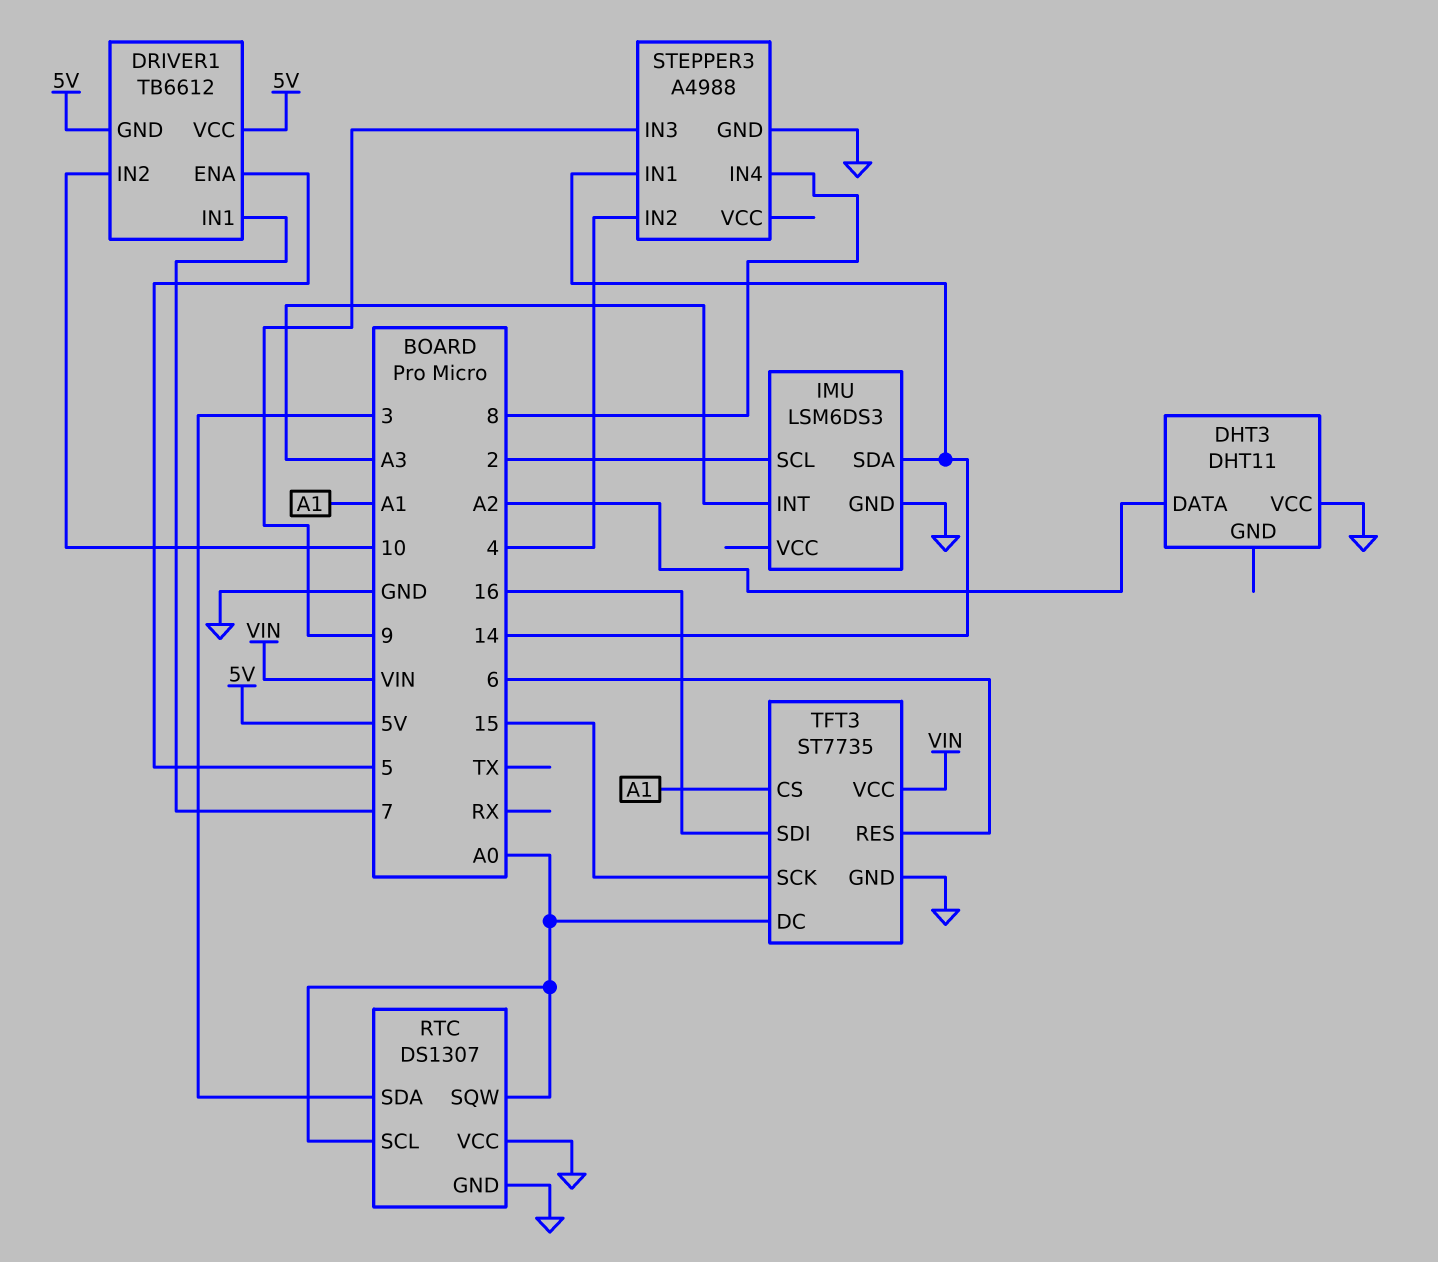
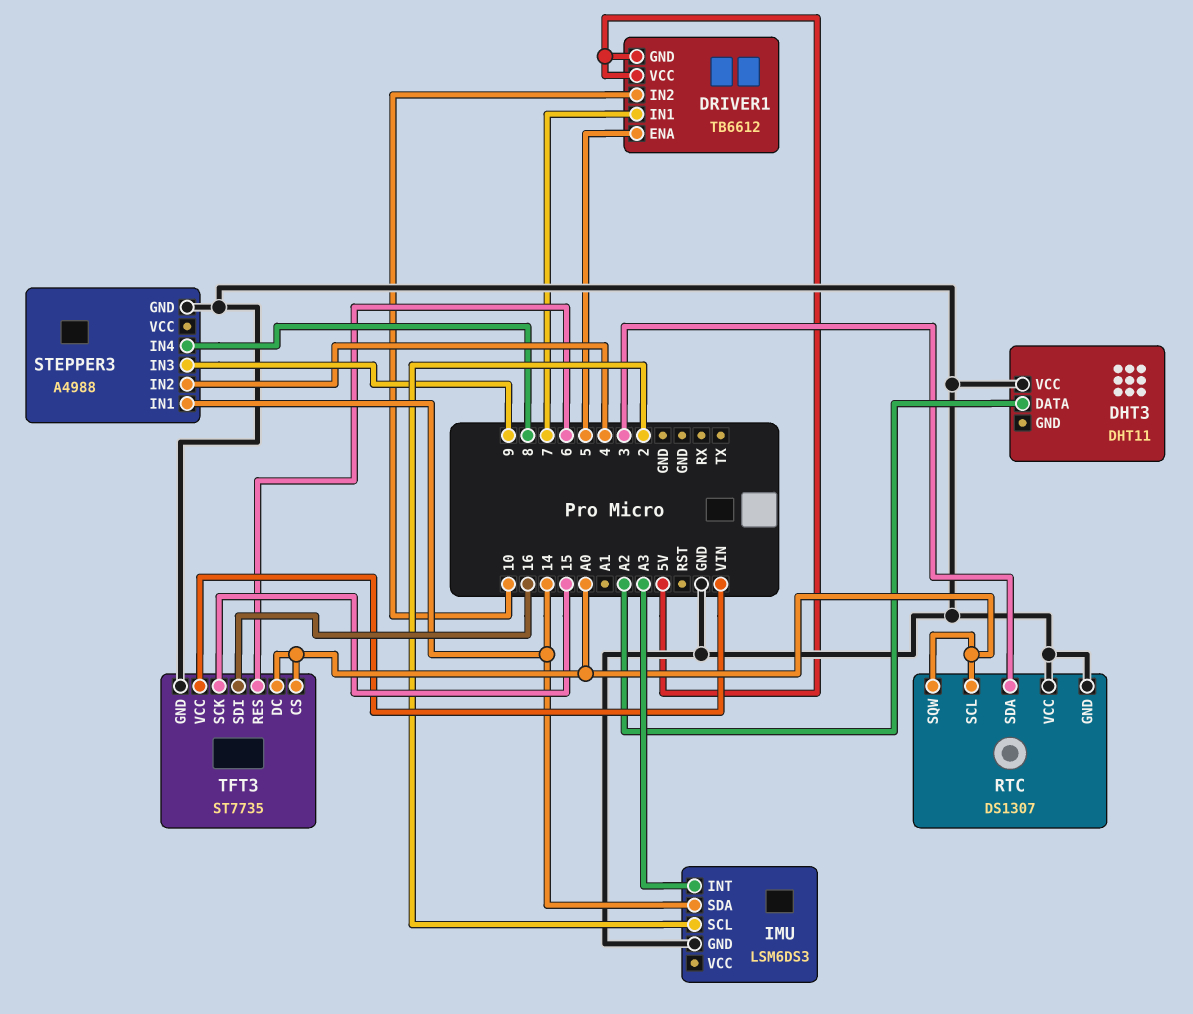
TFT3 pin CS: A1 -> A0

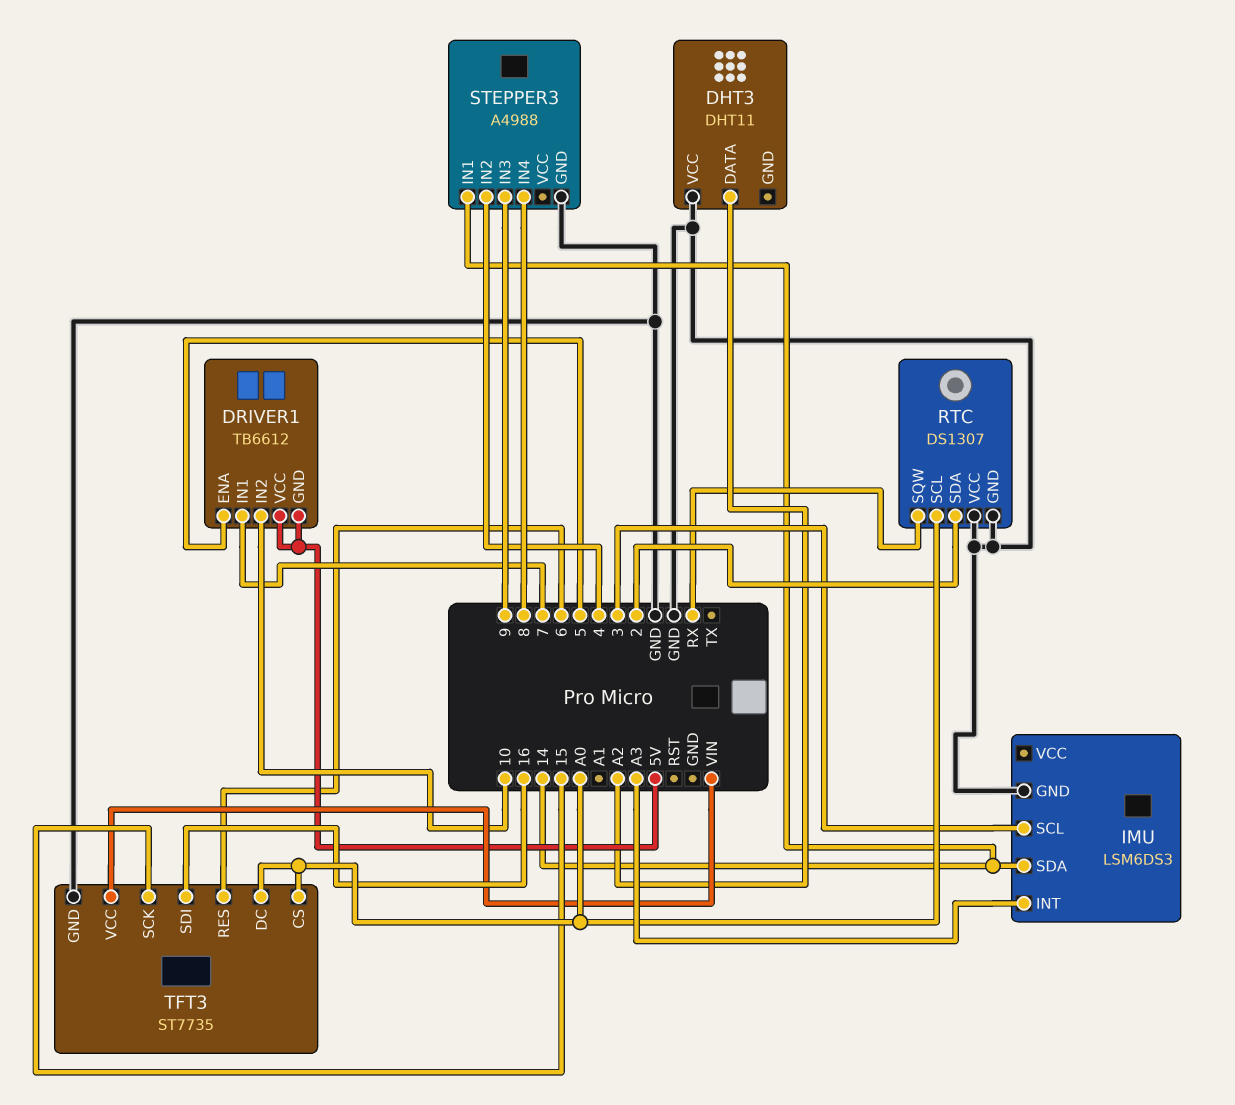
IMU pin SCL: 2 -> 3
RTC pin SDA: 3 -> 2
RTC pin SQW: A0 -> RX

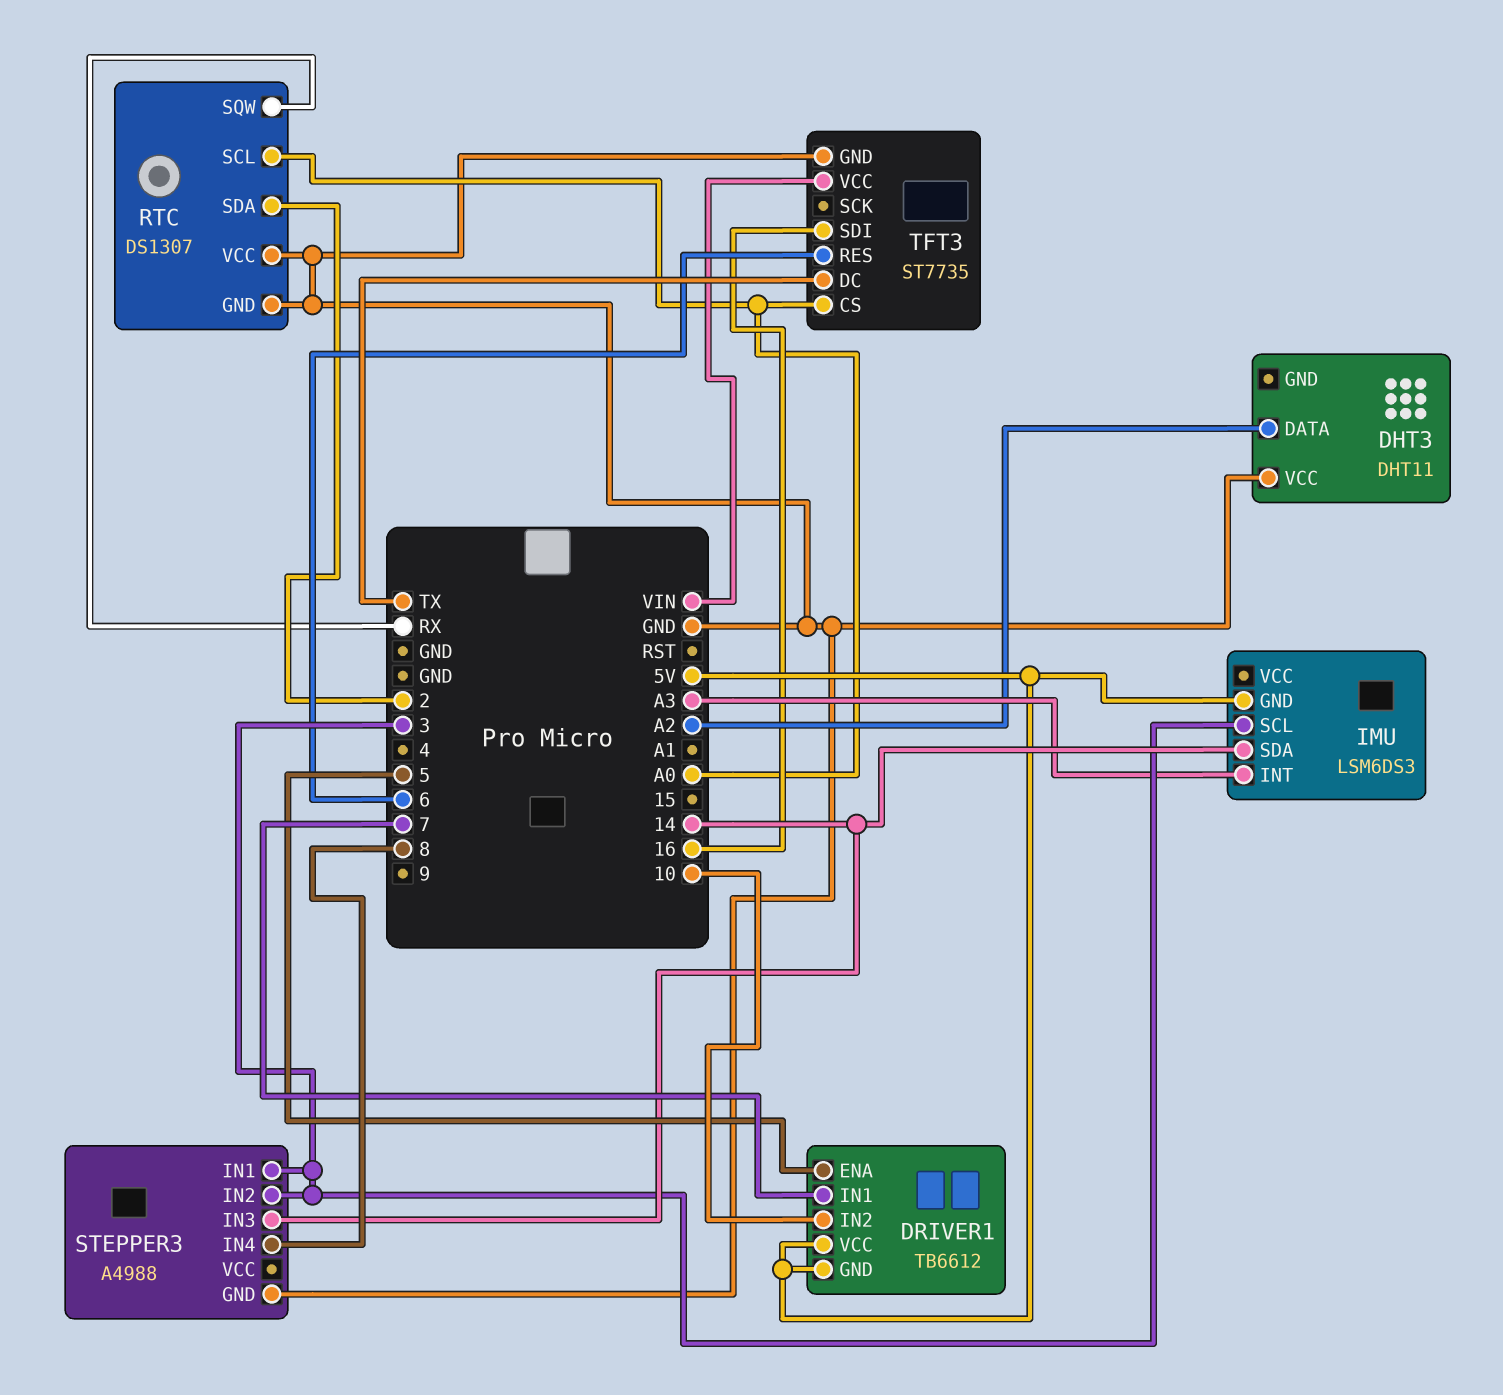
IMU pin GND: GND -> 5V
STEPPER3 pin IN1: 14 -> 3
STEPPER3 pin IN2: 4 -> 3
STEPPER3 pin IN3: 9 -> 14
TFT3 pin DC: A0 -> TX
TFT3 pin SCK: 15 -> none

